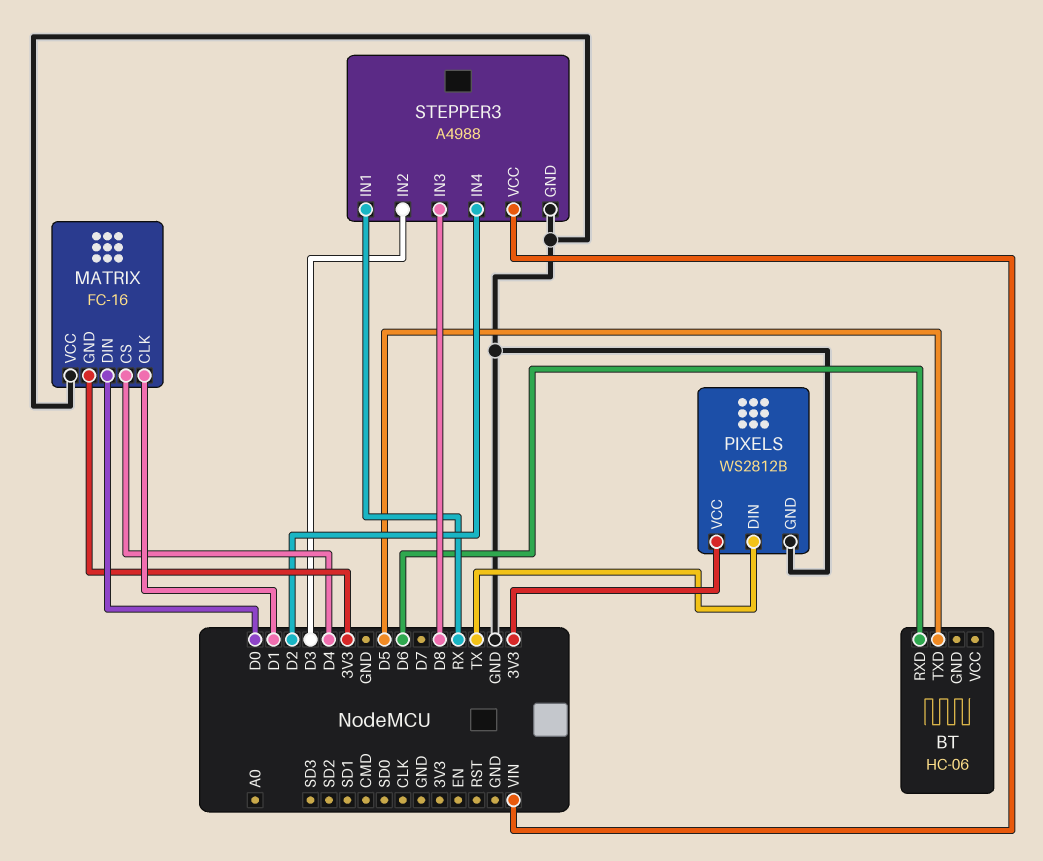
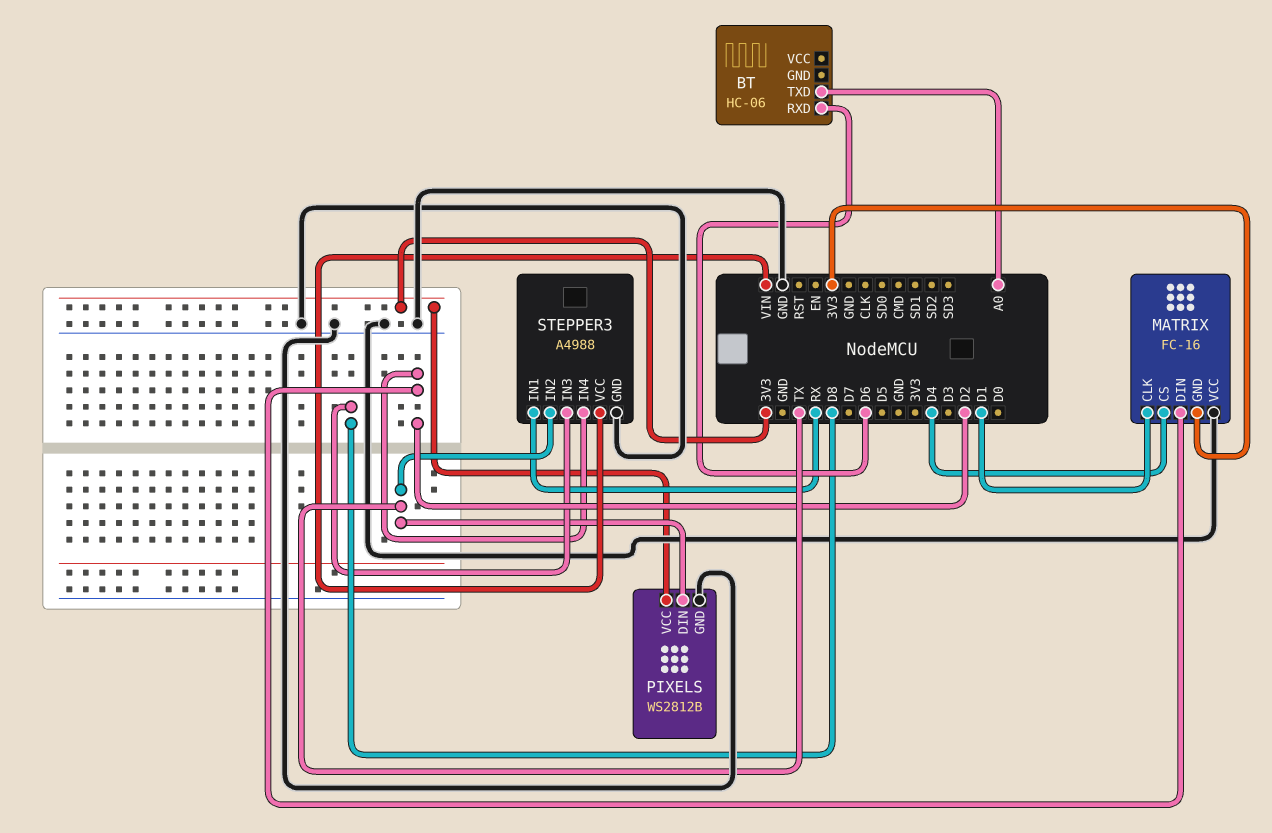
BT pin TXD: D5 -> A0
MATRIX pin DIN: D0 -> D2
STEPPER3 pin IN2: D3 -> TX

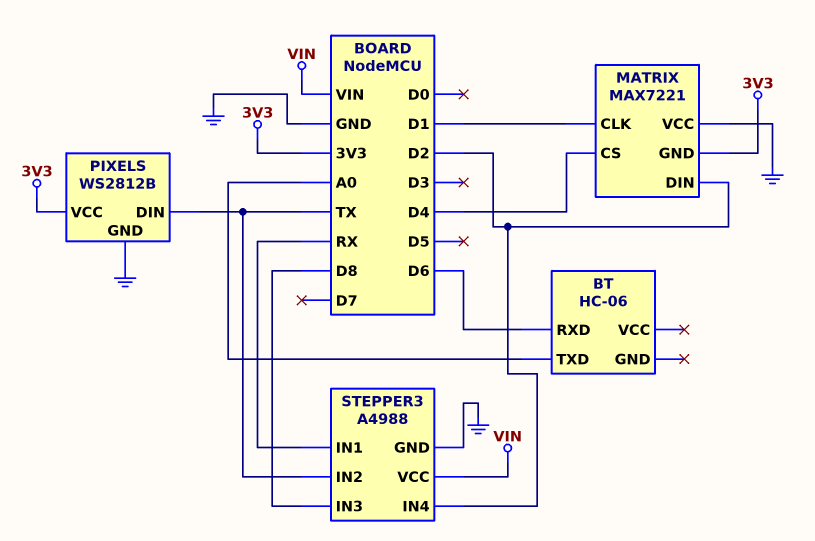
MATRIX: FC-16 -> MAX7221

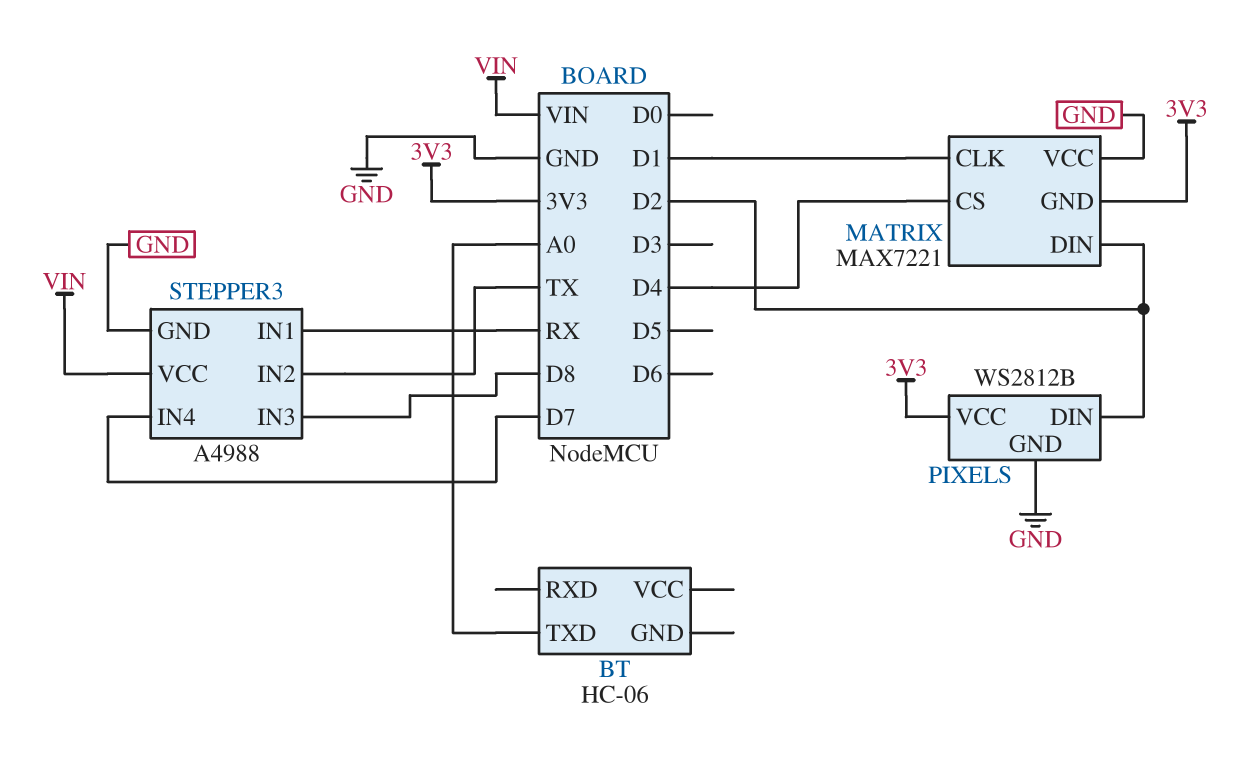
BT pin RXD: D6 -> none
PIXELS pin DIN: TX -> D2
STEPPER3 pin IN4: D2 -> D7

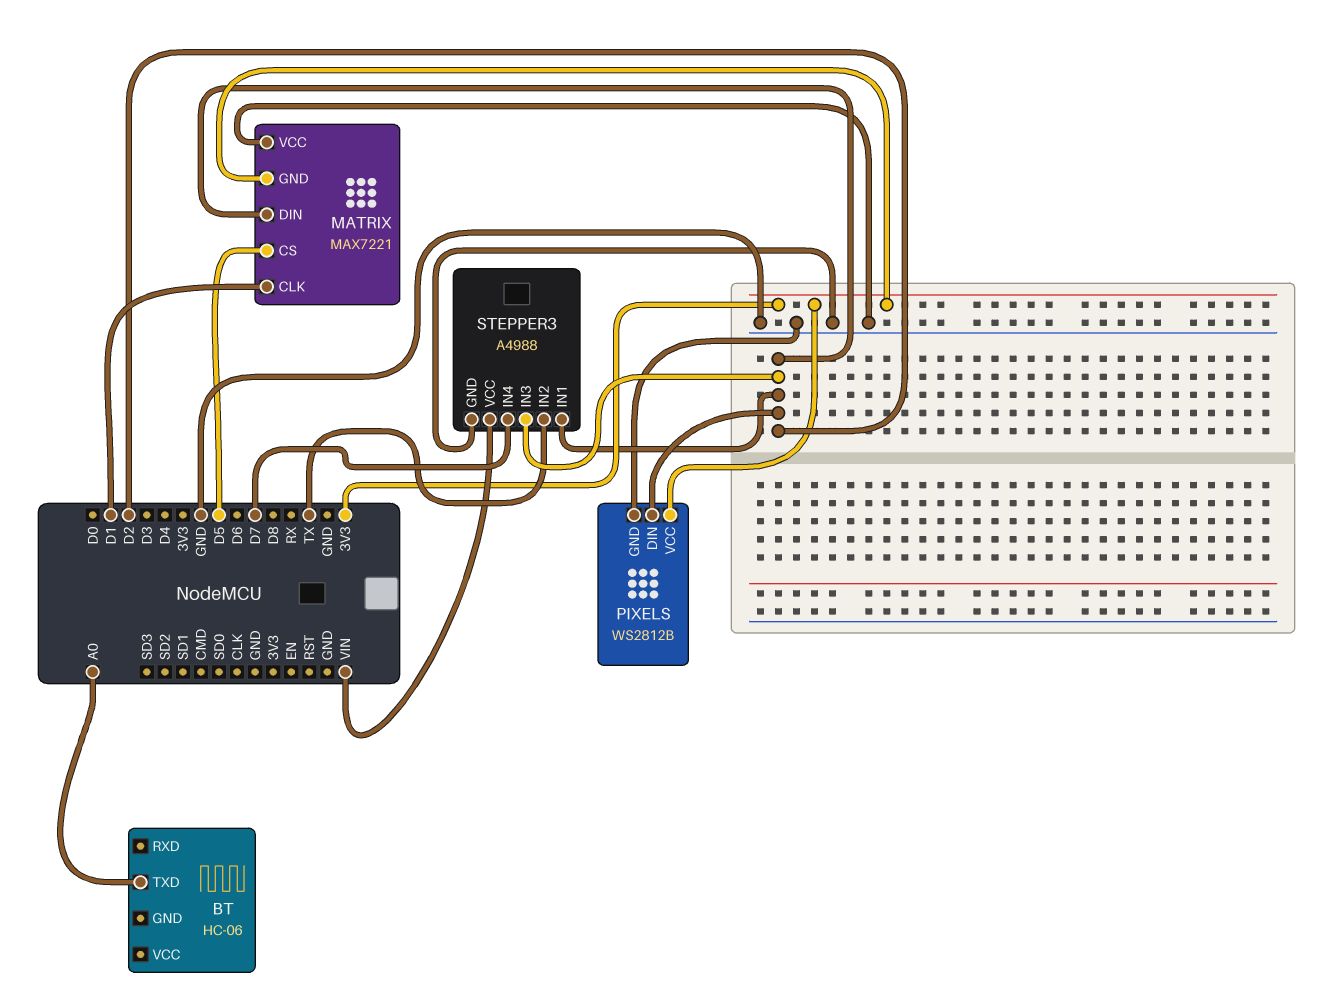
MATRIX pin CS: D4 -> D5
STEPPER3 pin IN1: RX -> D2
STEPPER3 pin IN3: D8 -> D2

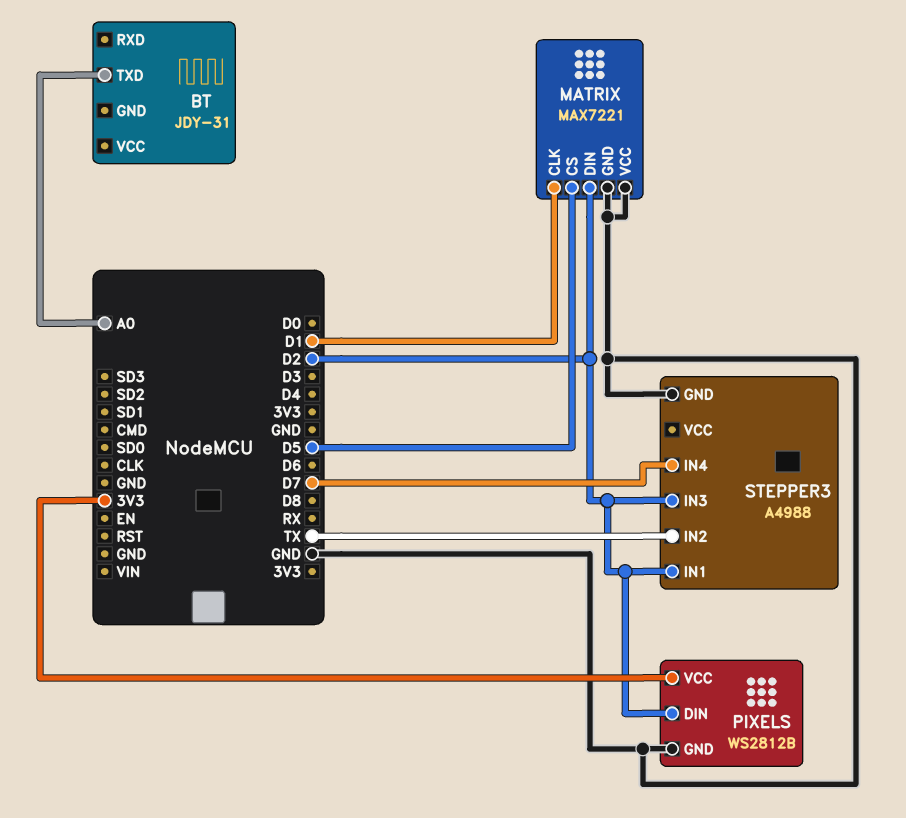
BT: HC-06 -> JDY-31
MATRIX pin GND: 3V3 -> GND
STEPPER3 pin VCC: VIN -> none

